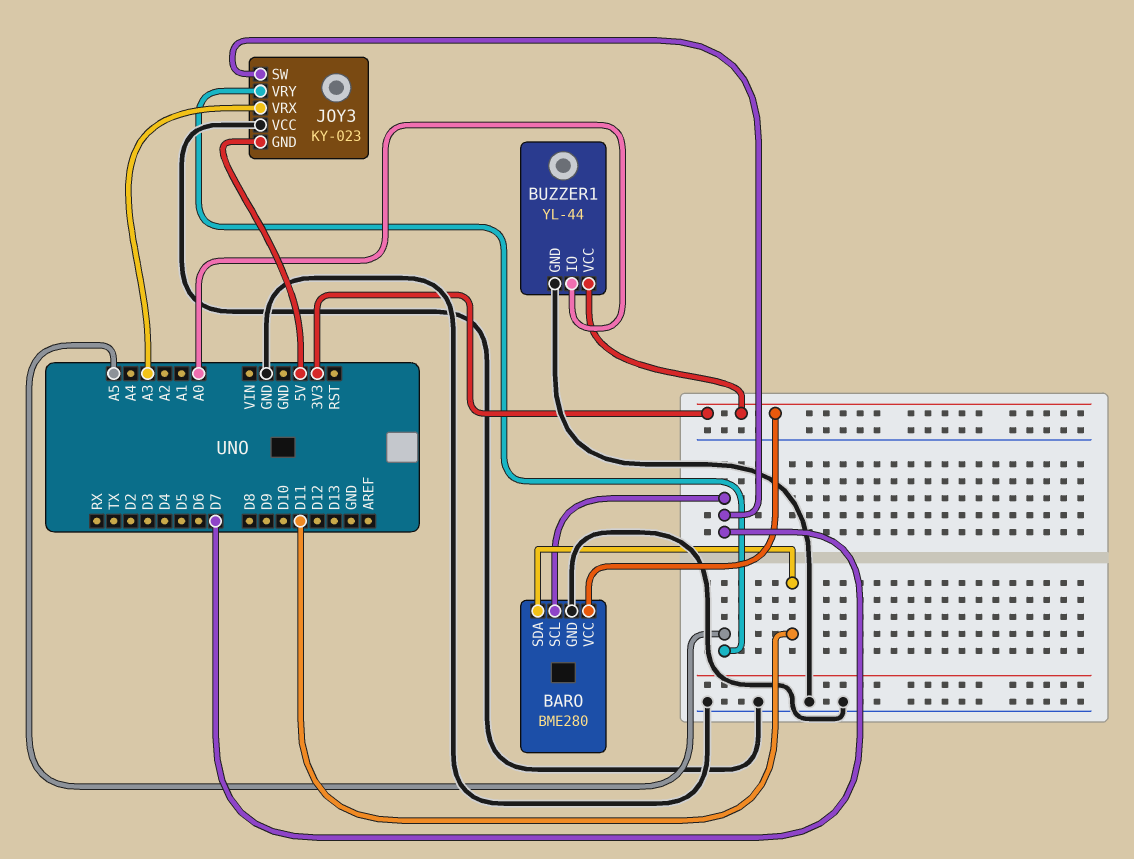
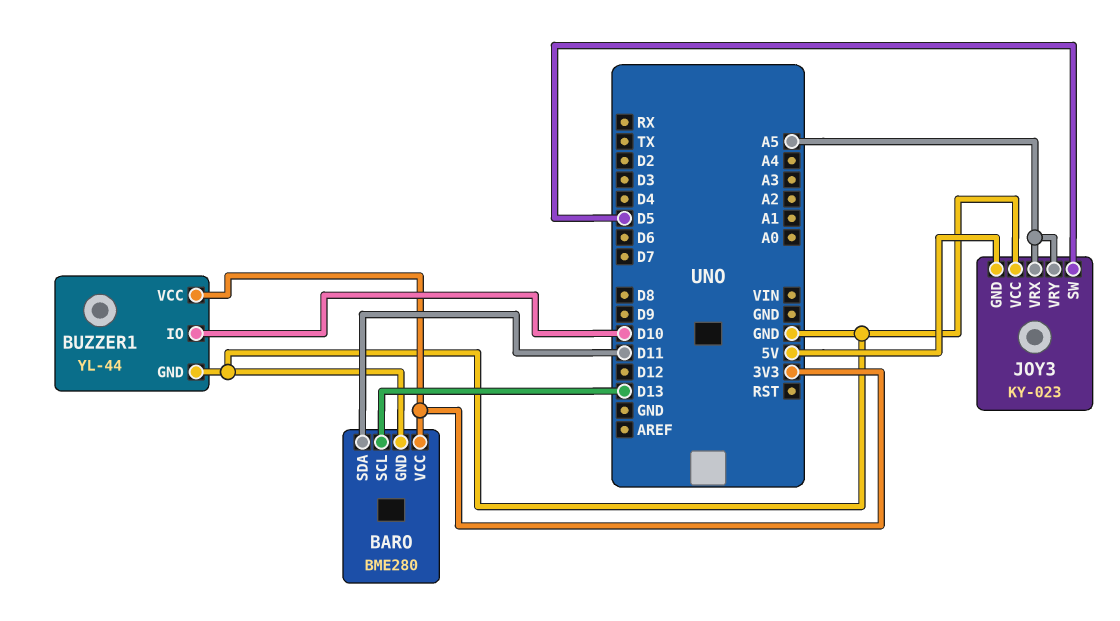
BARO pin SCL: D7 -> D13
BUZZER1 pin IO: A0 -> D10
JOY3 pin SW: D7 -> D5
JOY3 pin VRX: A3 -> A5

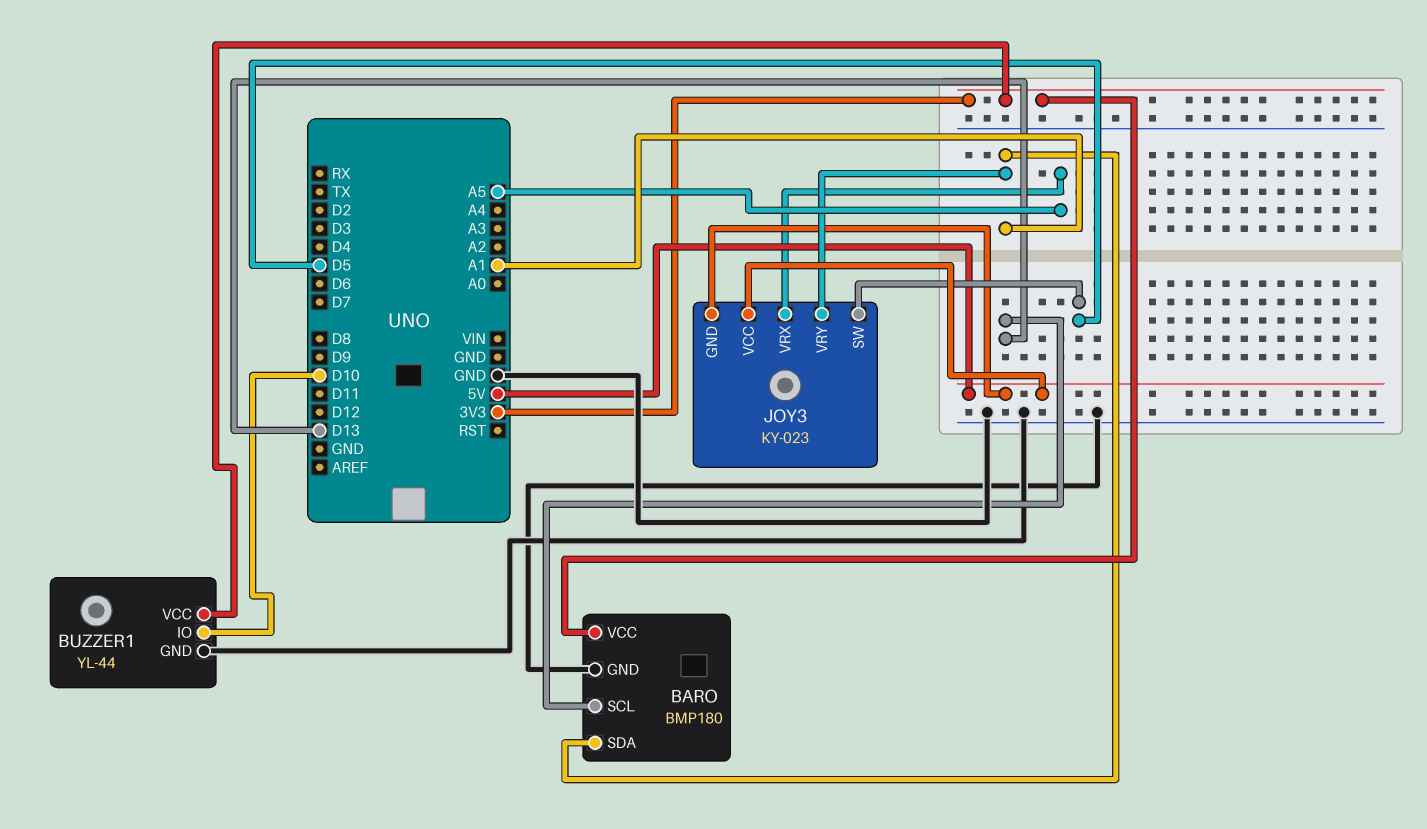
BARO: BME280 -> BMP180
BARO pin SDA: D11 -> A1
JOY3 pin VCC: GND -> 5V
JOY3 pin VRY: A5 -> A1

